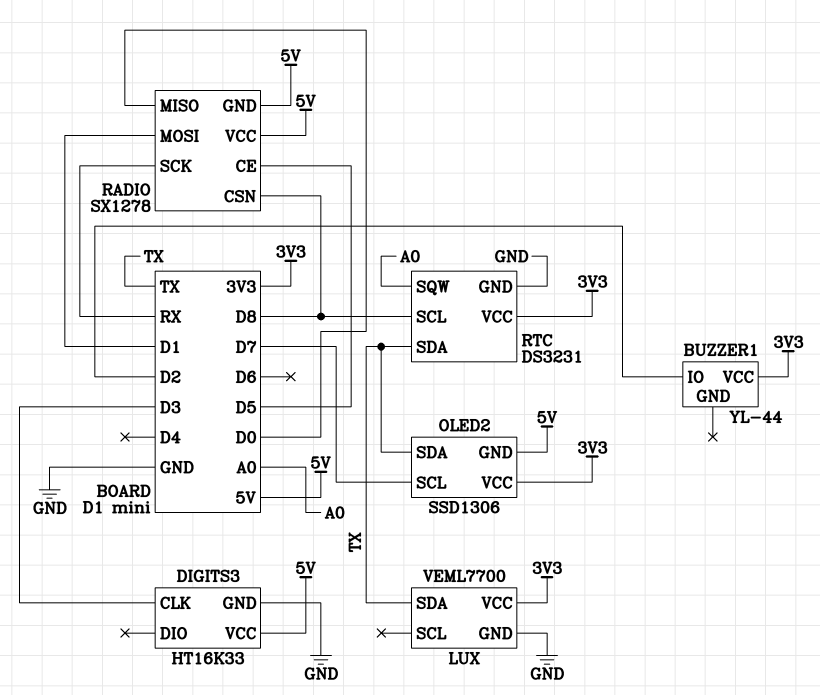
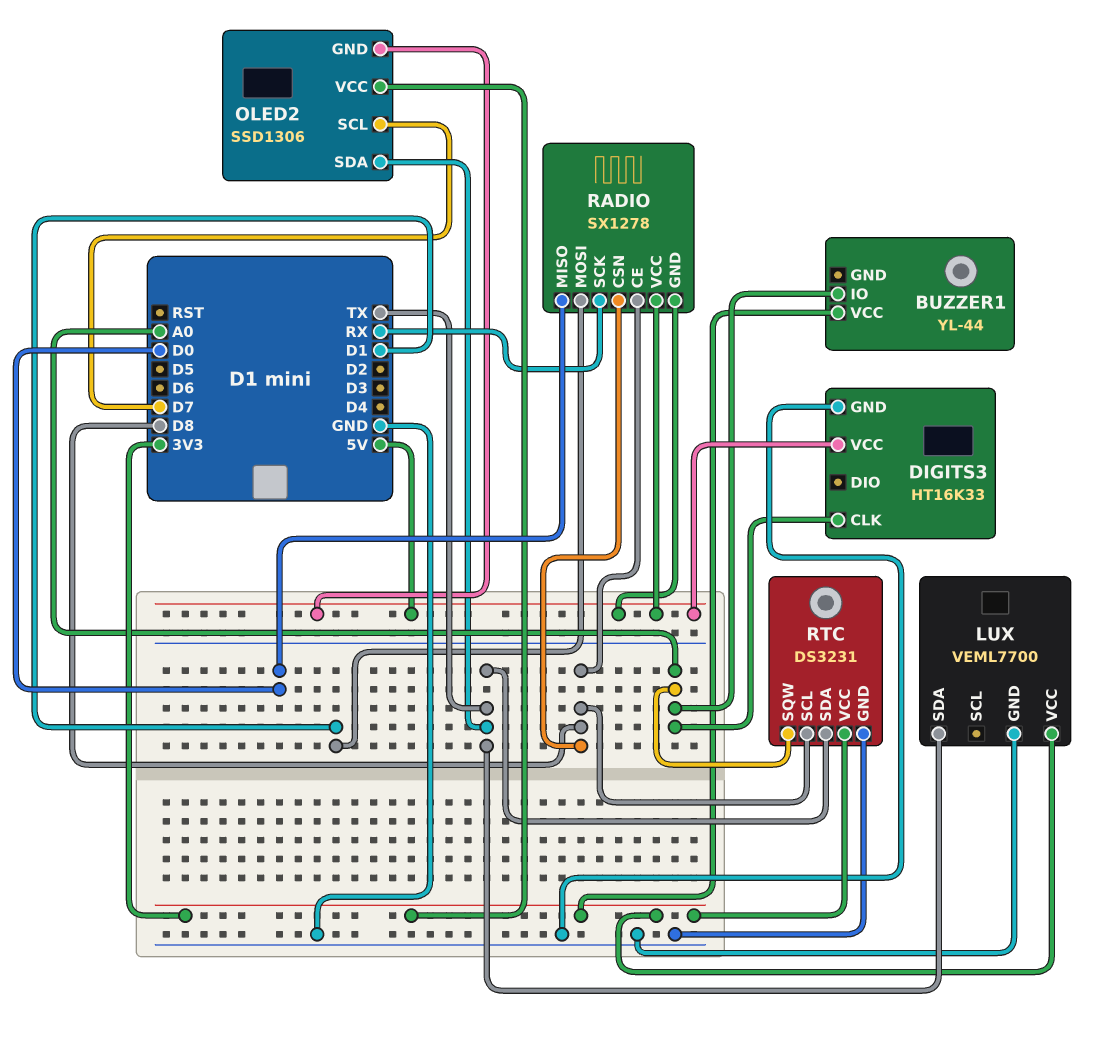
BUZZER1 pin IO: D2 -> A0
DIGITS3 pin CLK: D3 -> A0
RADIO pin CE: D5 -> D8

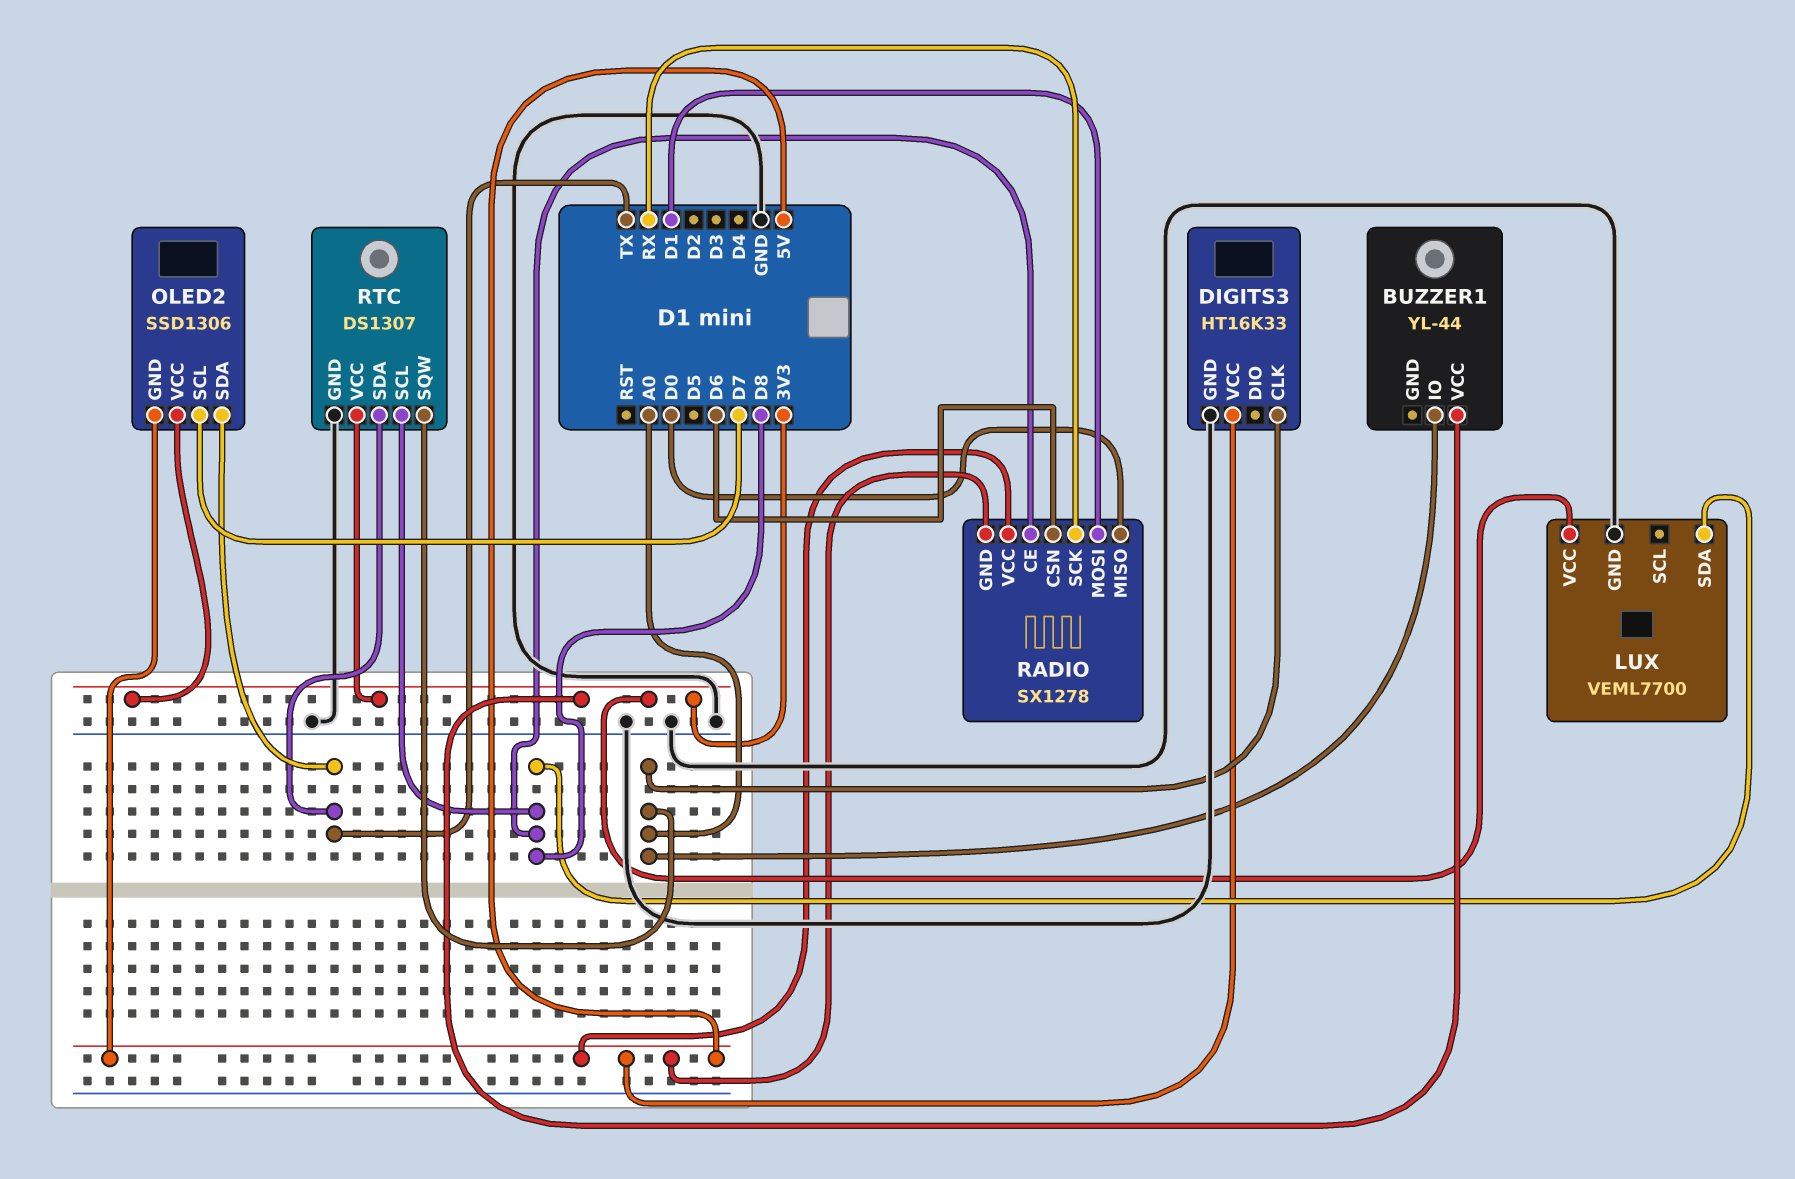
LUX pin SDA: TX -> D8
RADIO pin CSN: D8 -> D6
RTC: DS3231 -> DS1307

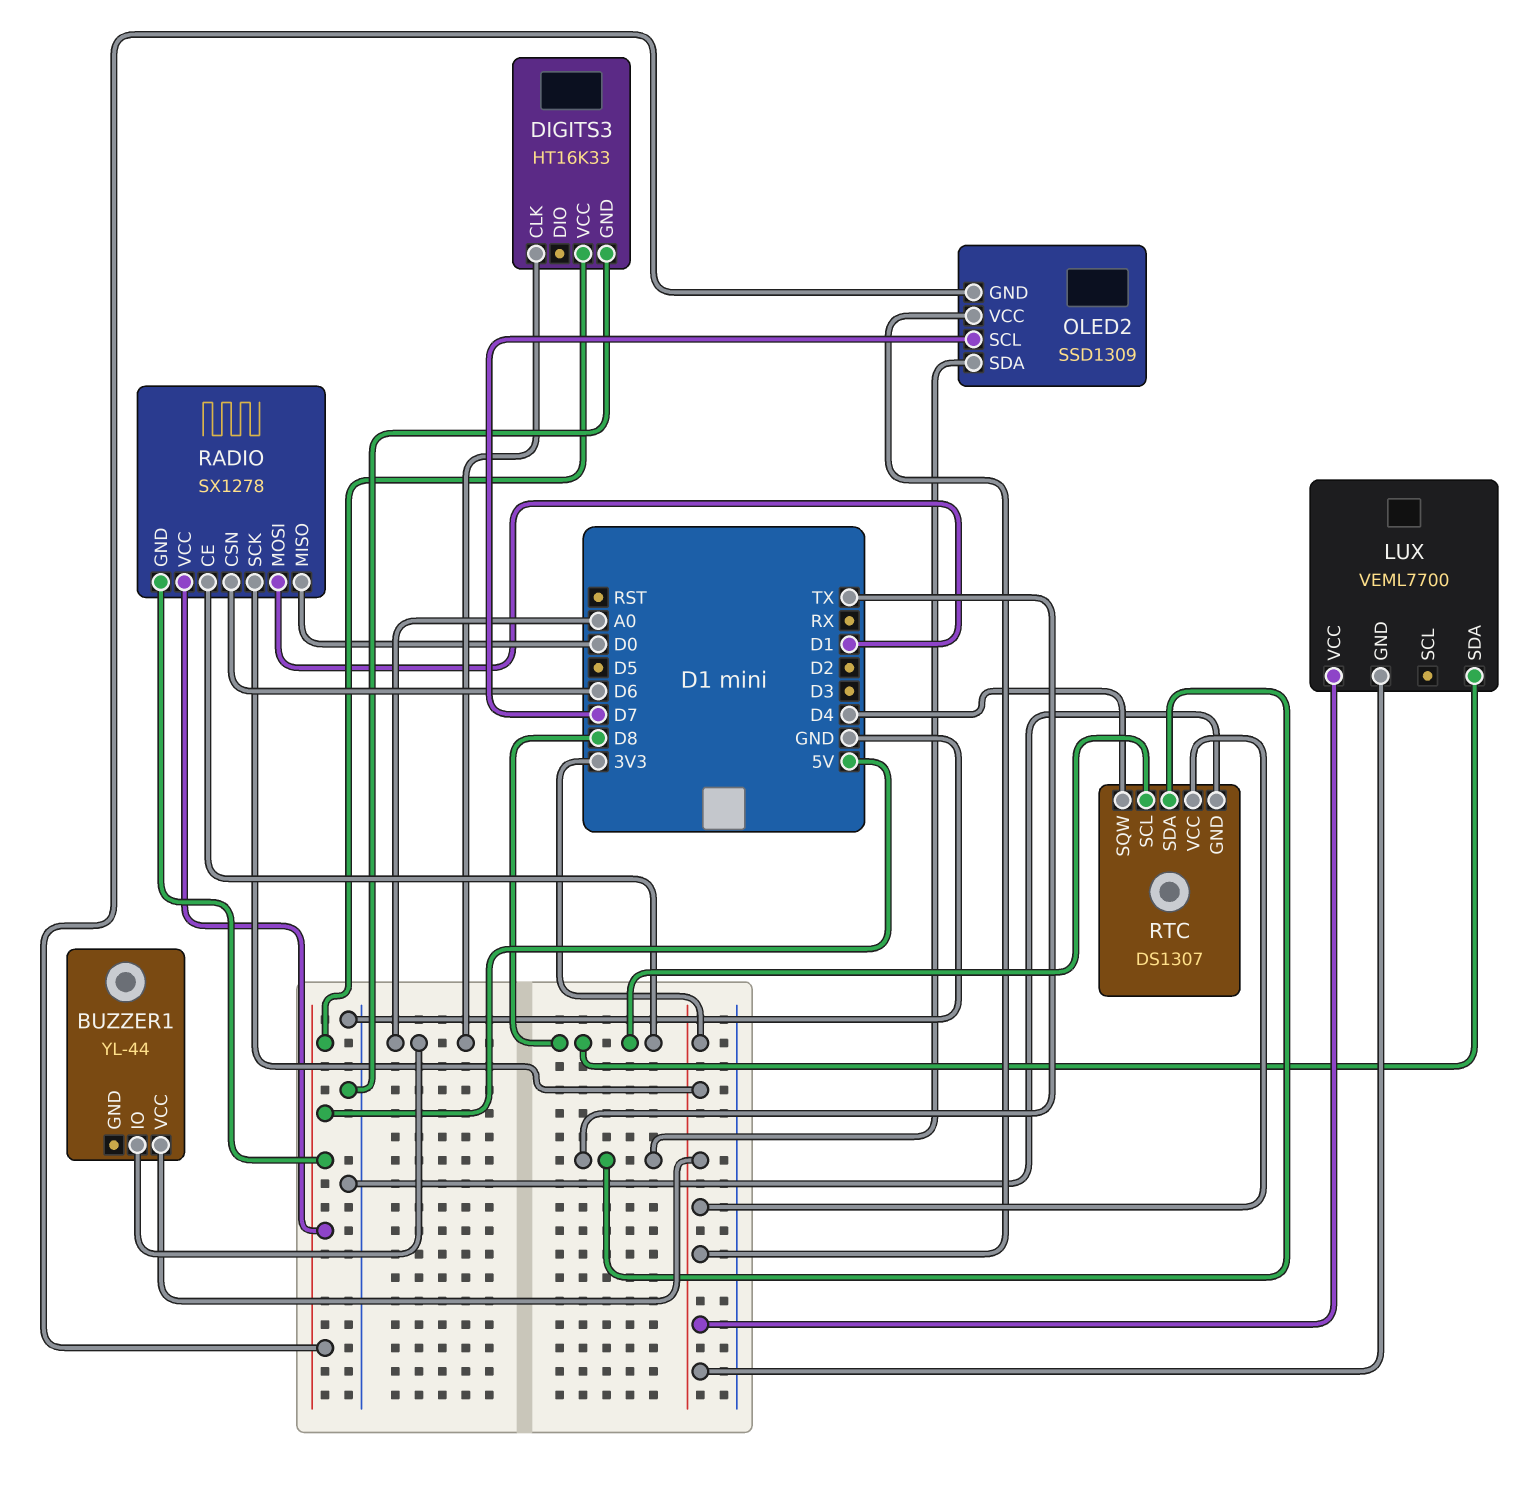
LUX pin GND: GND -> 3V3
OLED2: SSD1306 -> SSD1309
RADIO pin SCK: RX -> 3V3
RTC pin SQW: A0 -> D4

